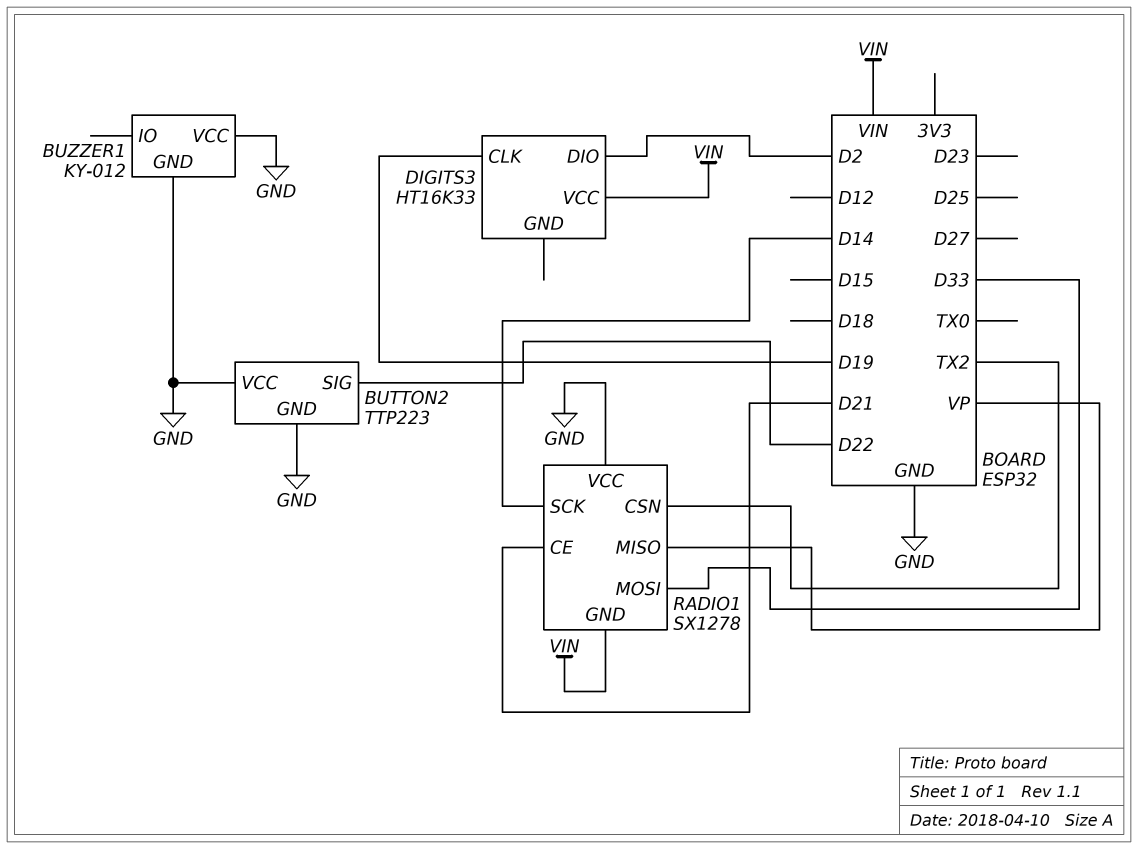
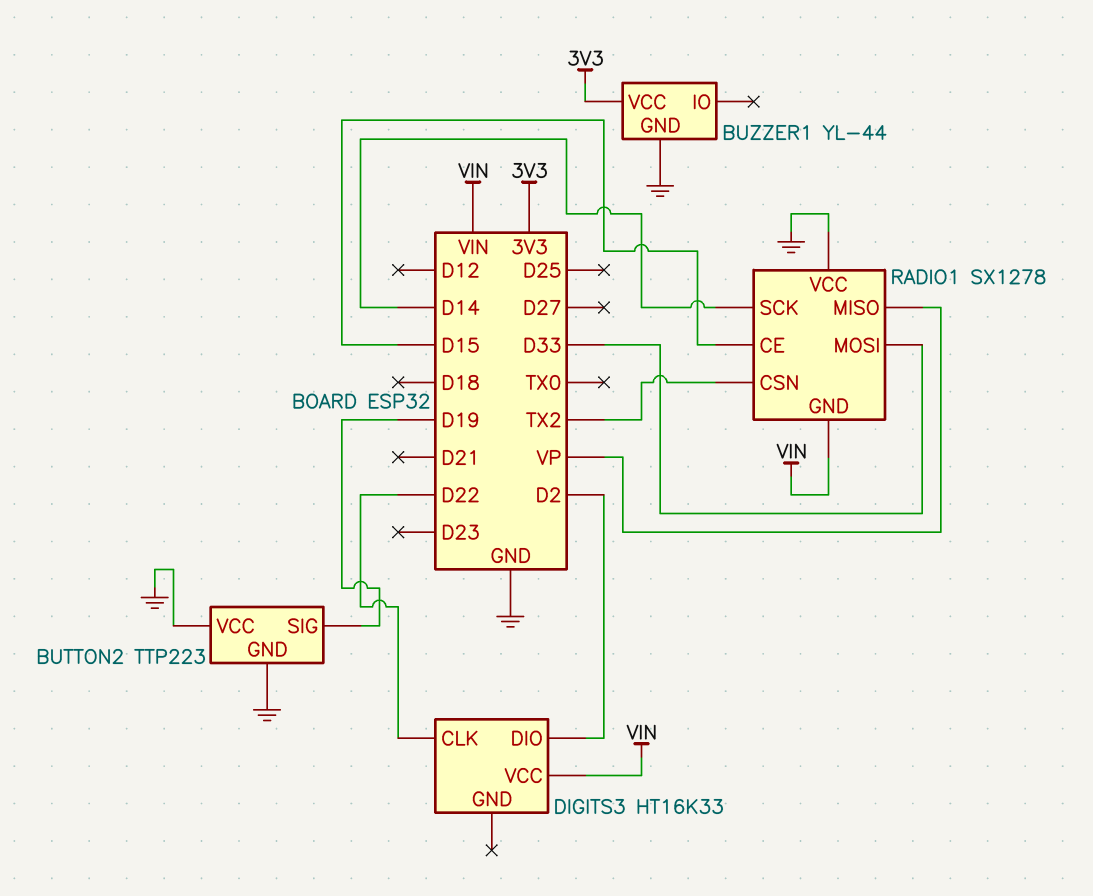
BUTTON2 pin SIG: D22 -> D19
BUZZER1: KY-012 -> YL-44
BUZZER1 pin VCC: GND -> 3V3
DIGITS3 pin CLK: D19 -> D22
RADIO1 pin CE: D21 -> D15

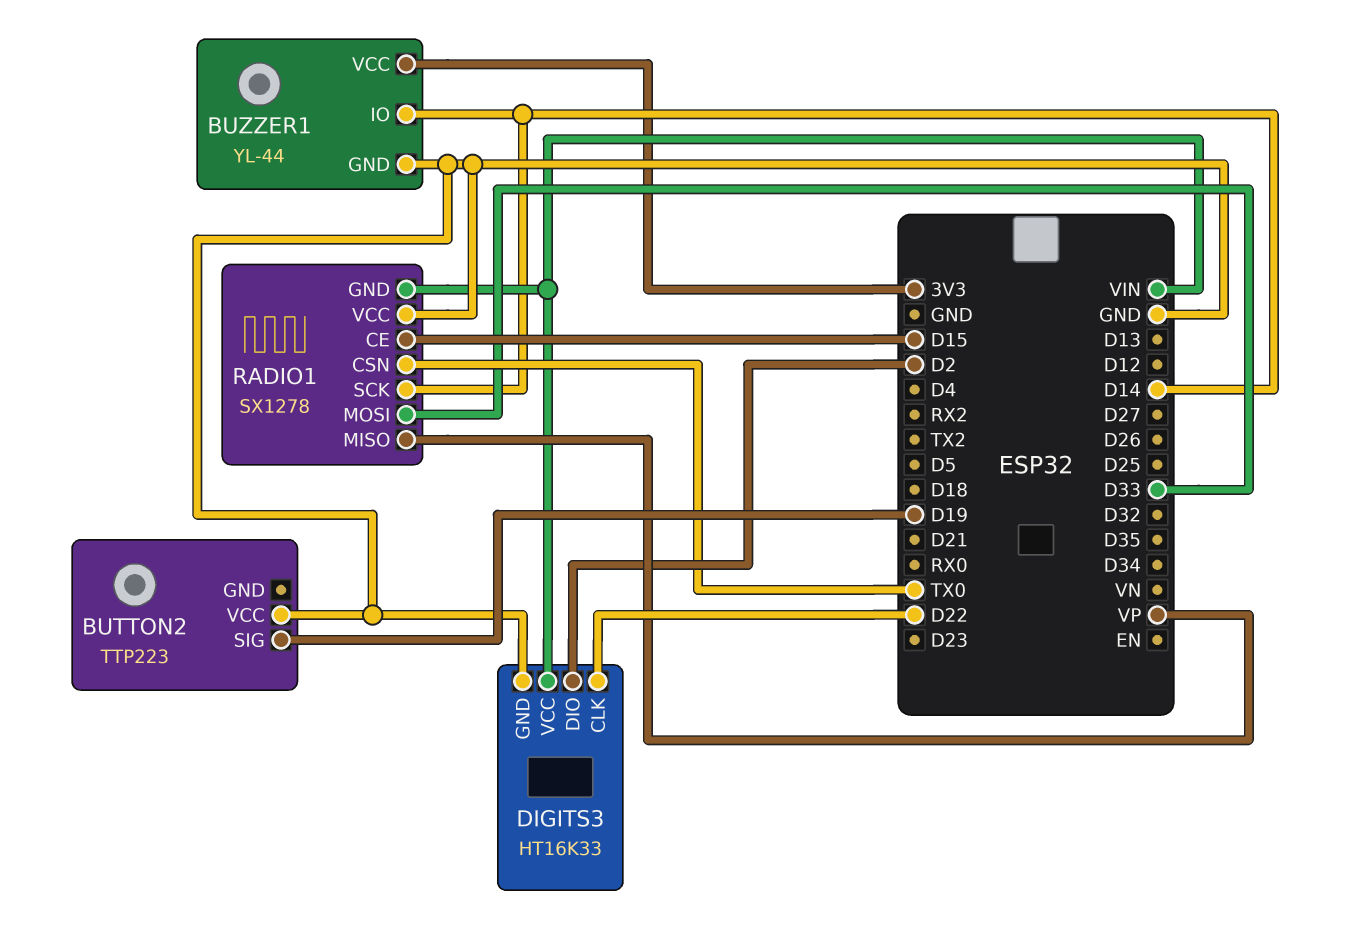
BUTTON2 pin GND: GND -> none
BUZZER1 pin IO: none -> D14
DIGITS3 pin GND: none -> GND
RADIO1 pin CSN: TX2 -> TX0

